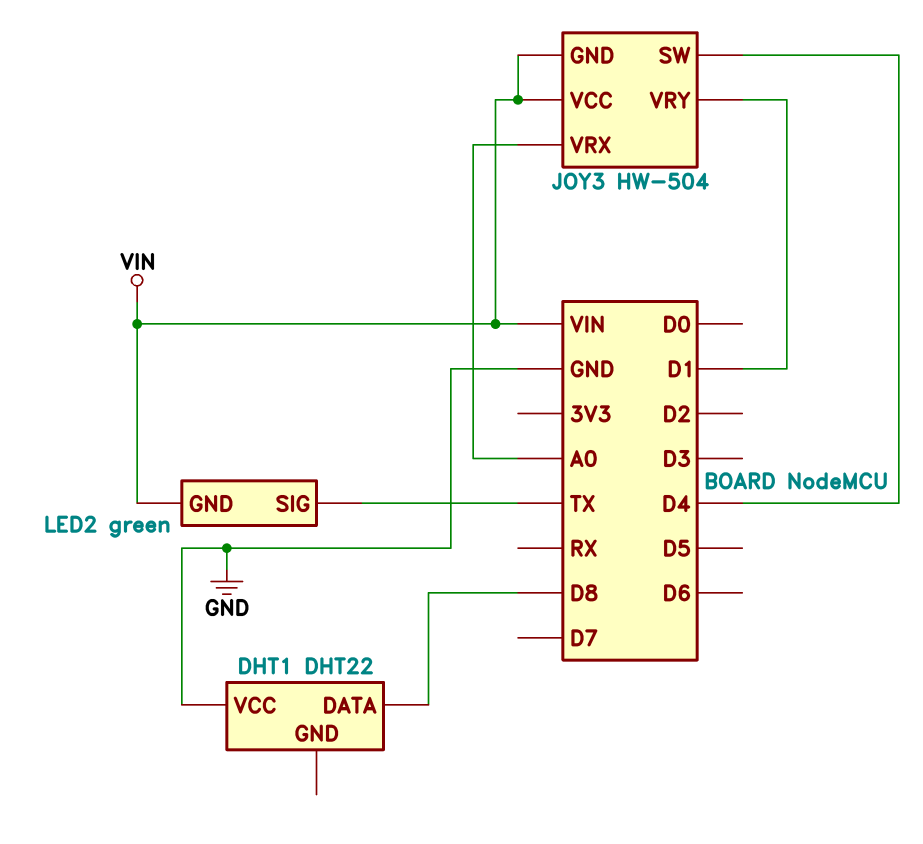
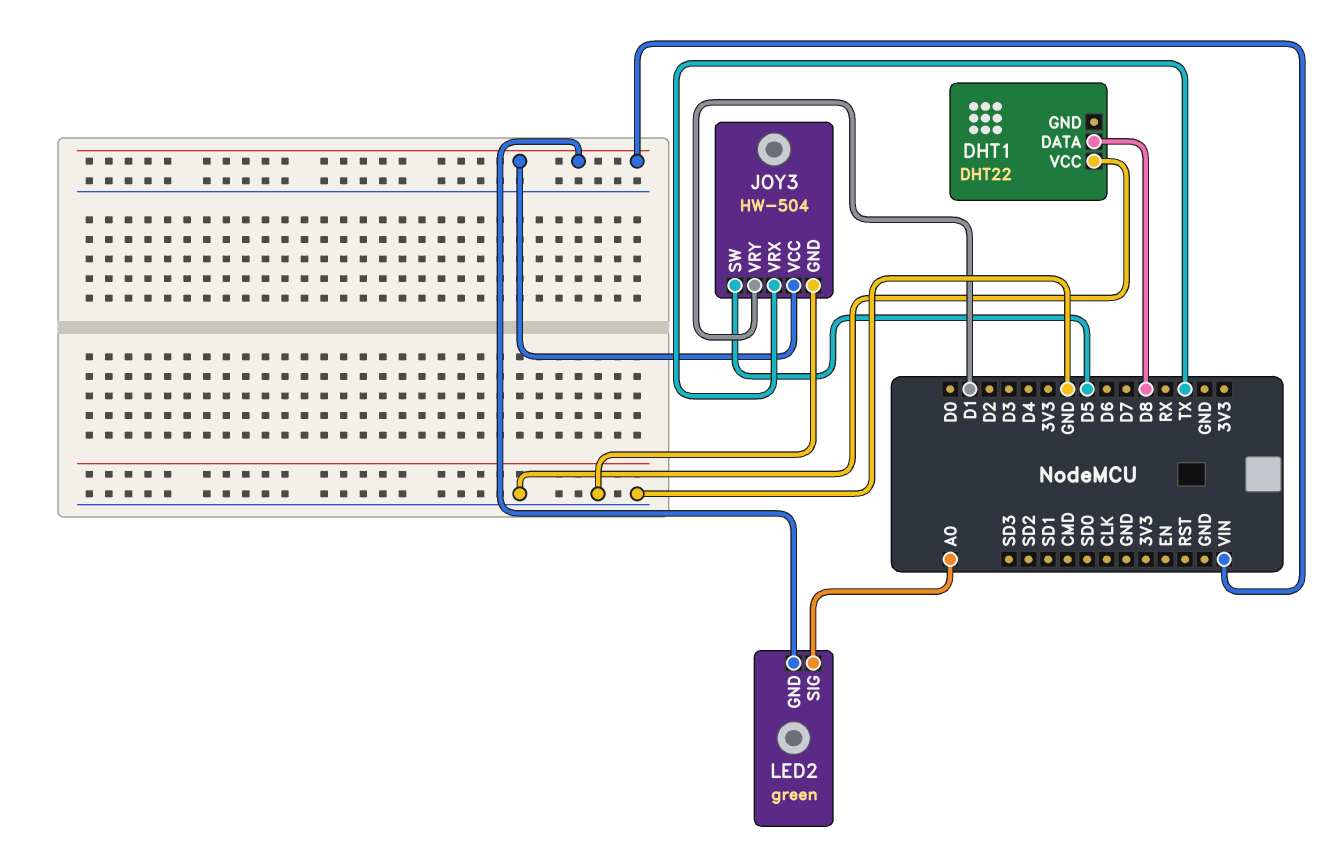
JOY3 pin GND: VIN -> GND
JOY3 pin SW: D4 -> D5
JOY3 pin VRX: A0 -> TX
LED2 pin SIG: TX -> A0

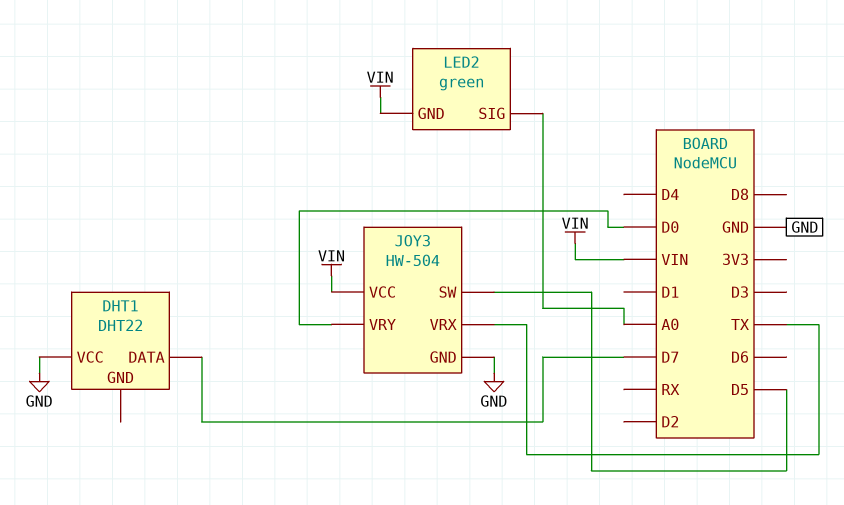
DHT1 pin DATA: D8 -> D7
JOY3 pin VRY: D1 -> D0

